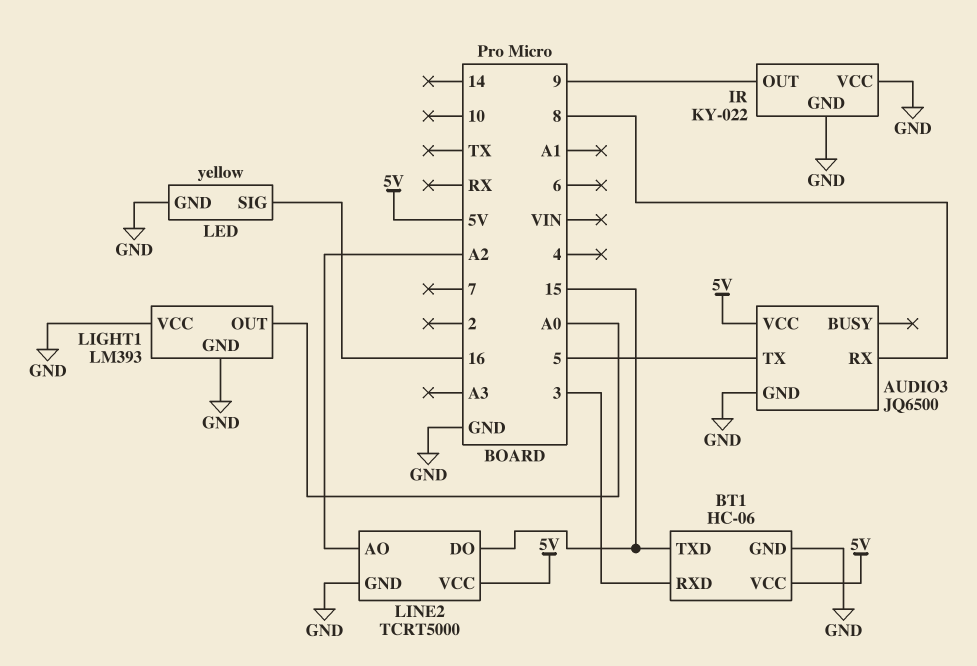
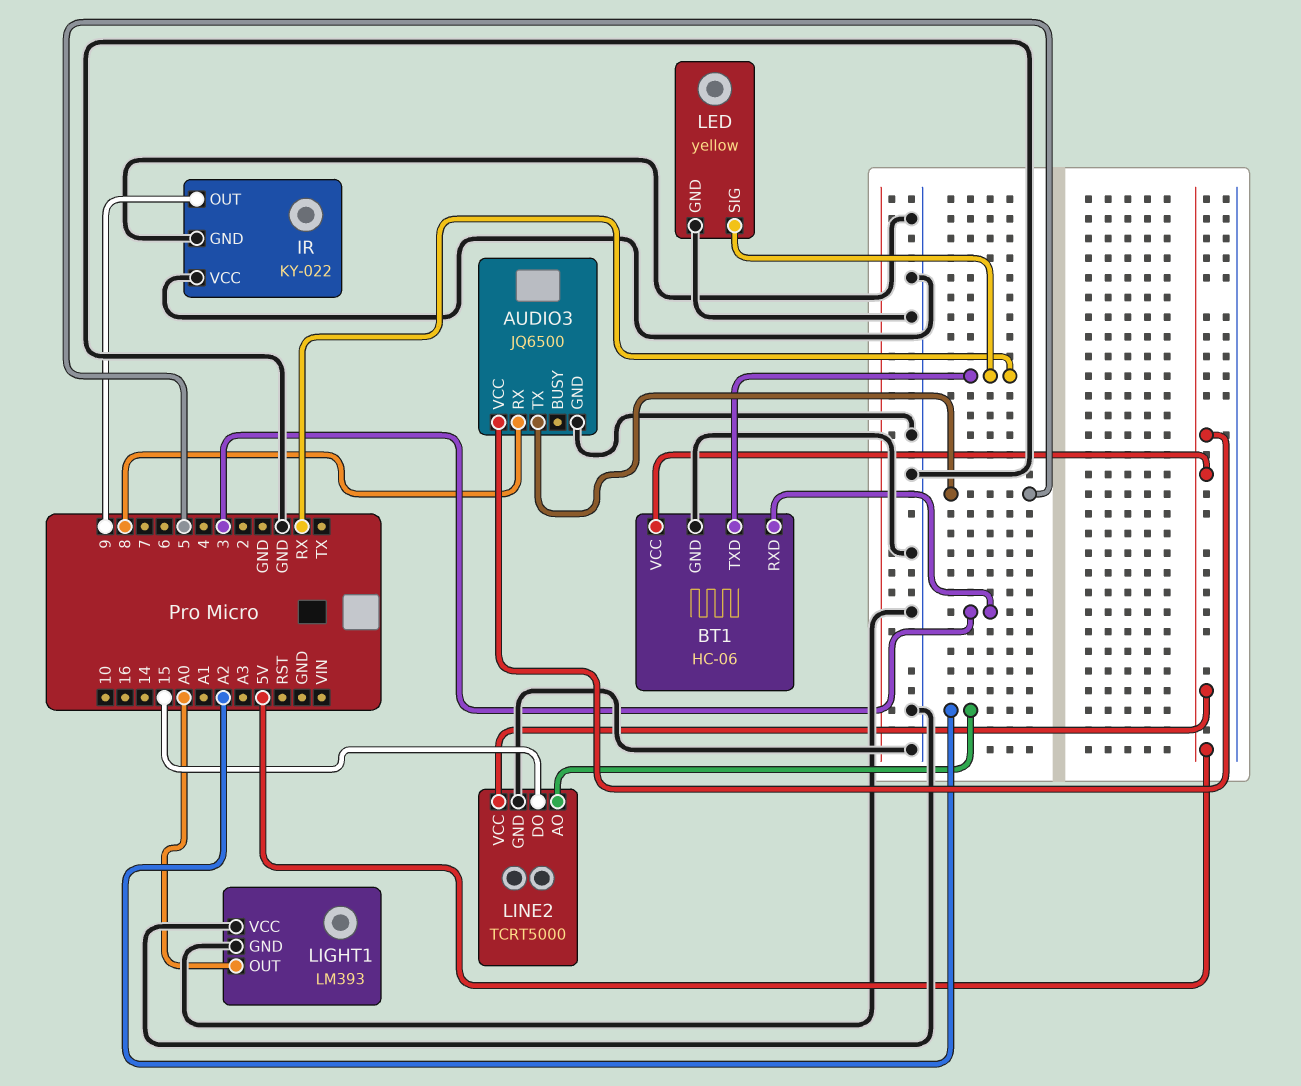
BT1 pin TXD: 15 -> RX
LED pin SIG: 16 -> RX

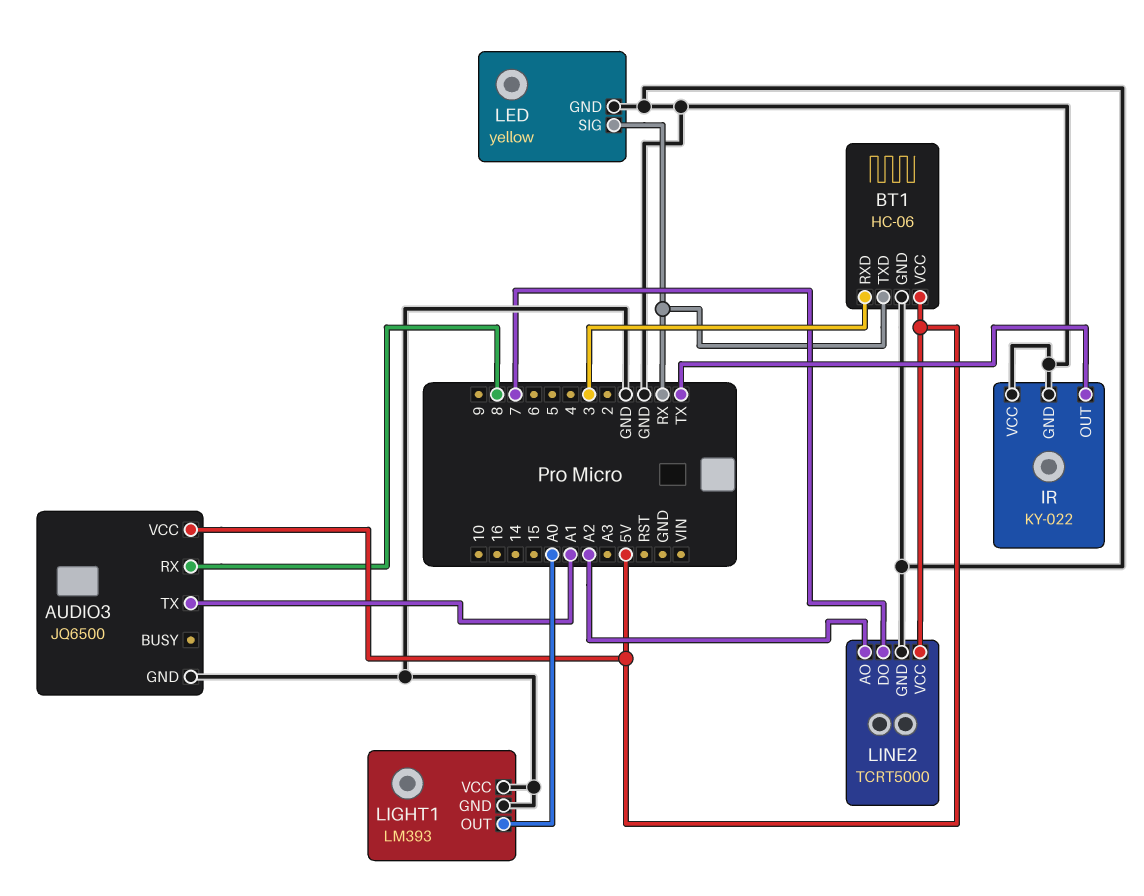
AUDIO3 pin TX: 5 -> A1
IR pin OUT: 9 -> TX
LINE2 pin DO: 15 -> 7

